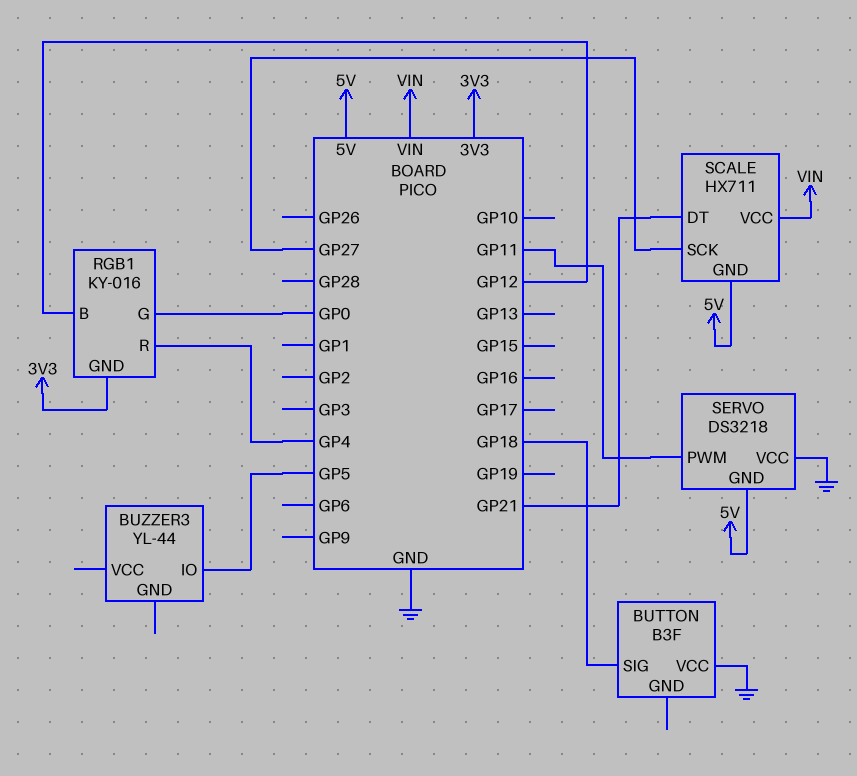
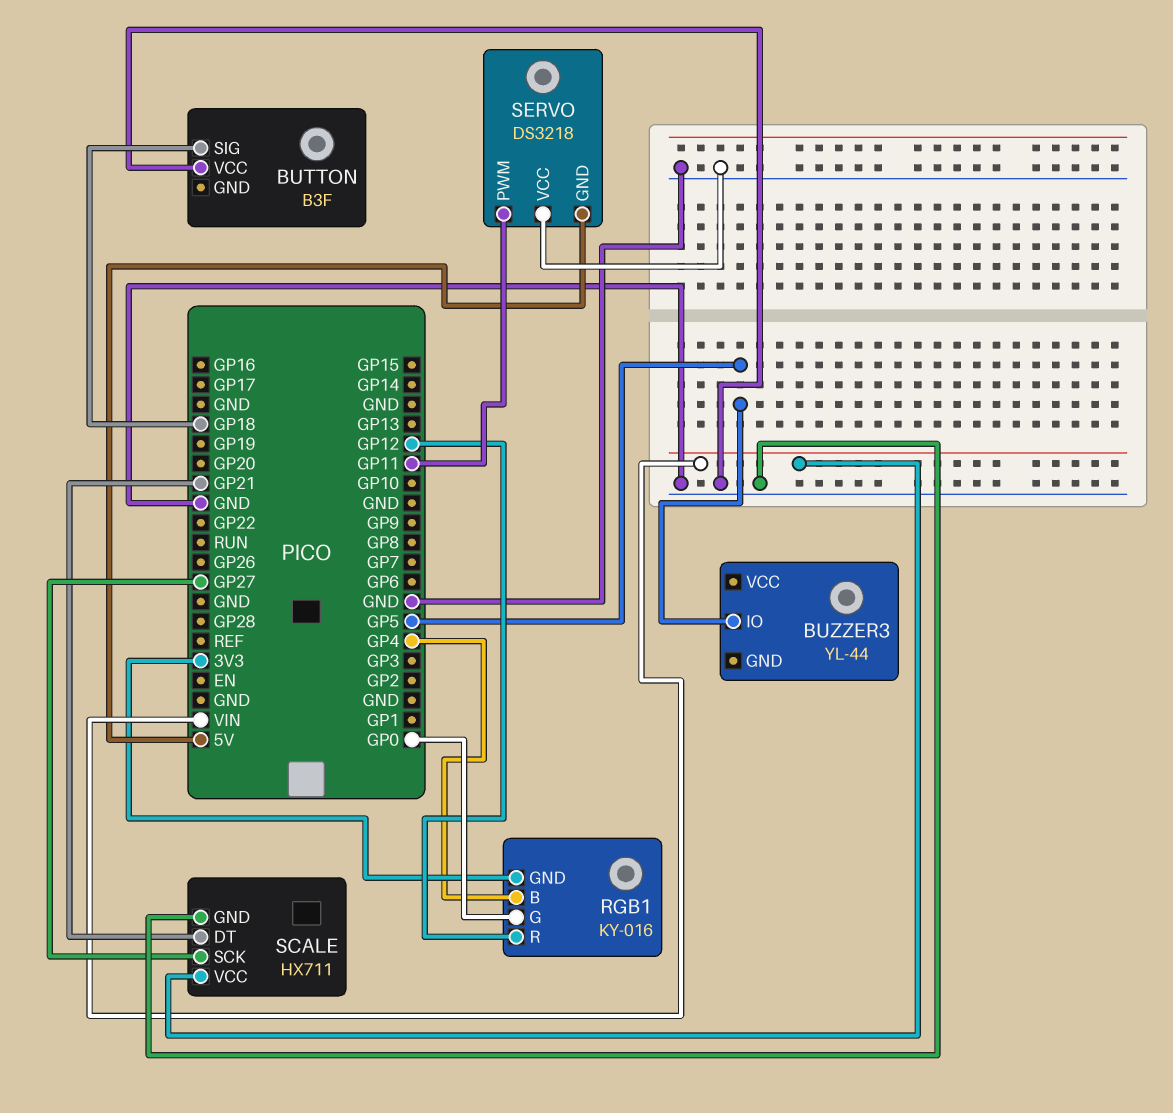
RGB1 pin B: GP12 -> GP4
RGB1 pin R: GP4 -> GP12
SCALE pin GND: 5V -> GND

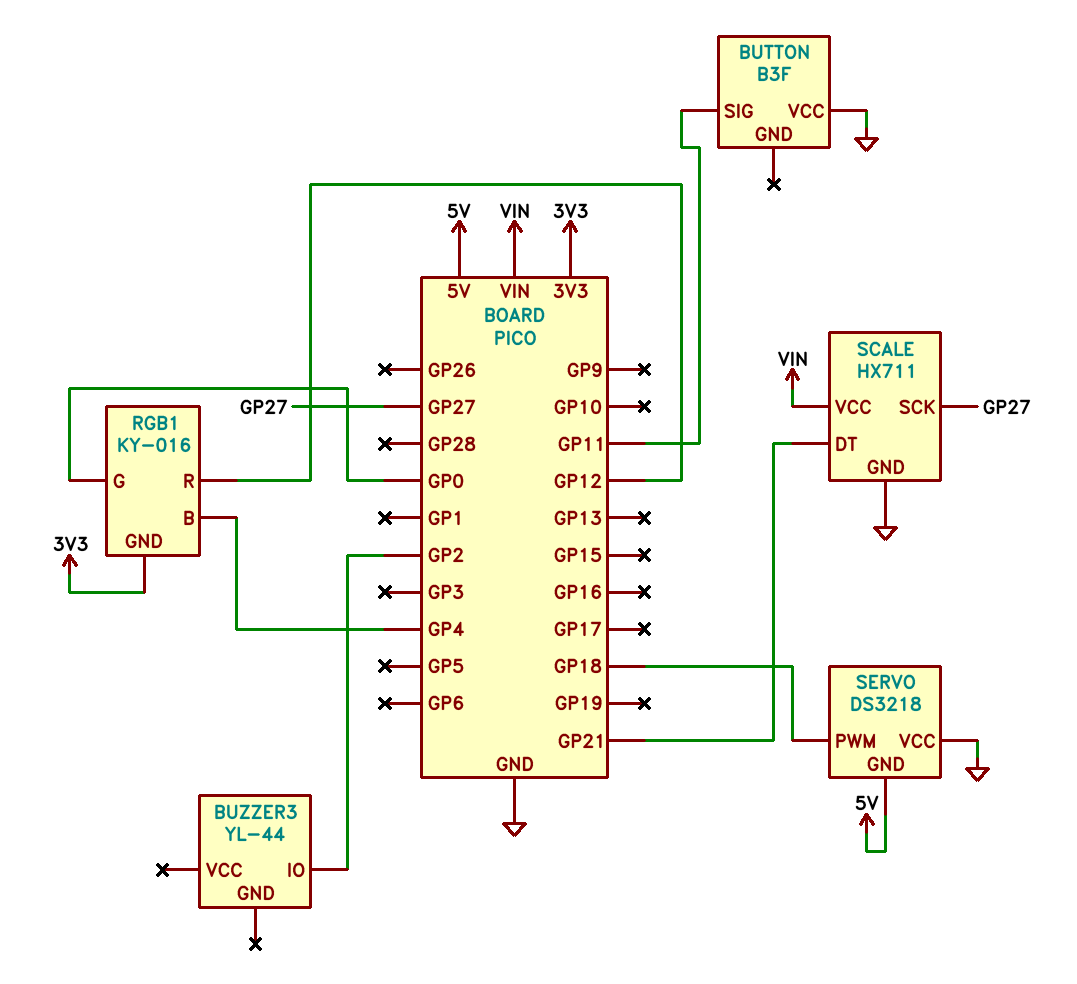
BUTTON pin SIG: GP18 -> GP11
BUZZER3 pin IO: GP5 -> GP2
SERVO pin PWM: GP11 -> GP18

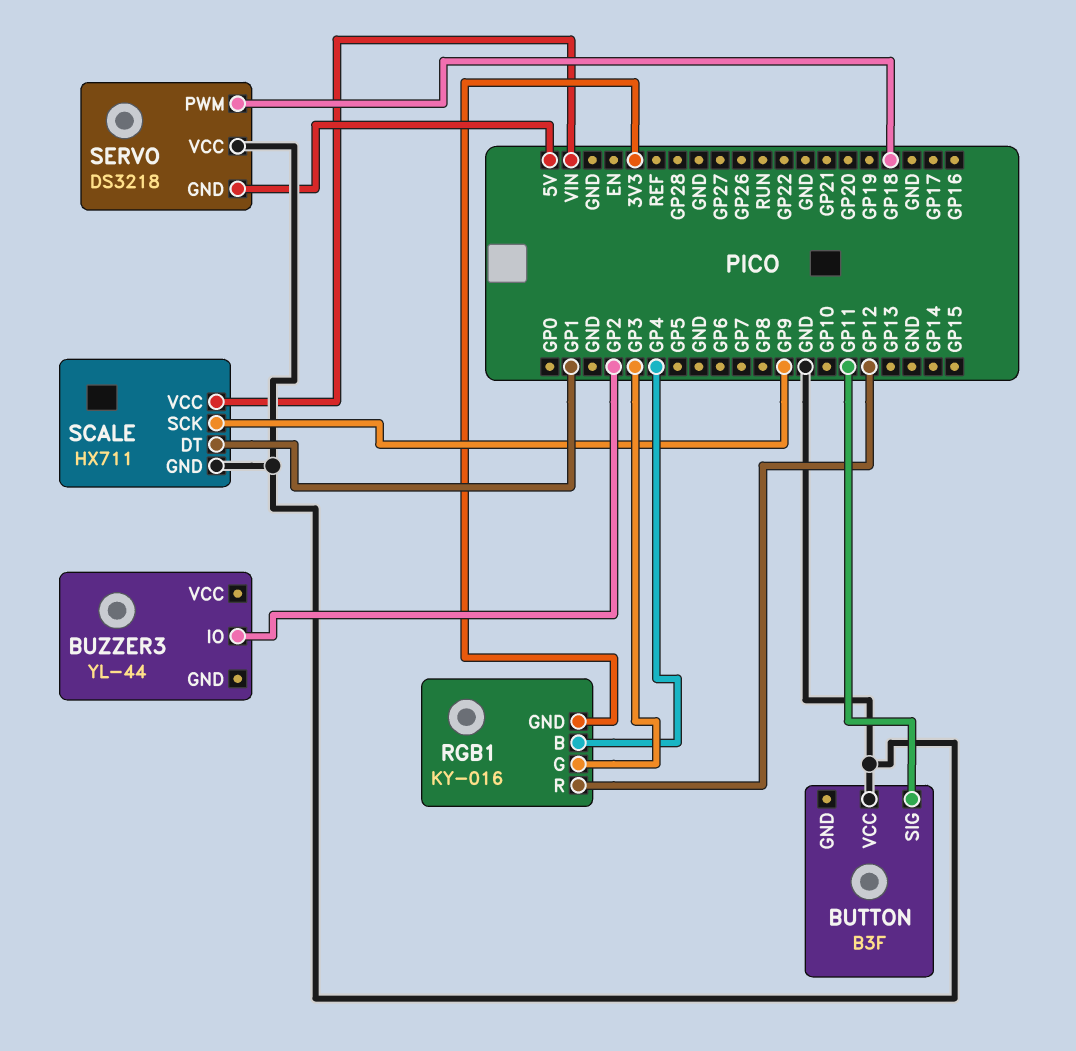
RGB1 pin G: GP0 -> GP3
SCALE pin DT: GP21 -> GP1
SCALE pin SCK: GP27 -> GP9

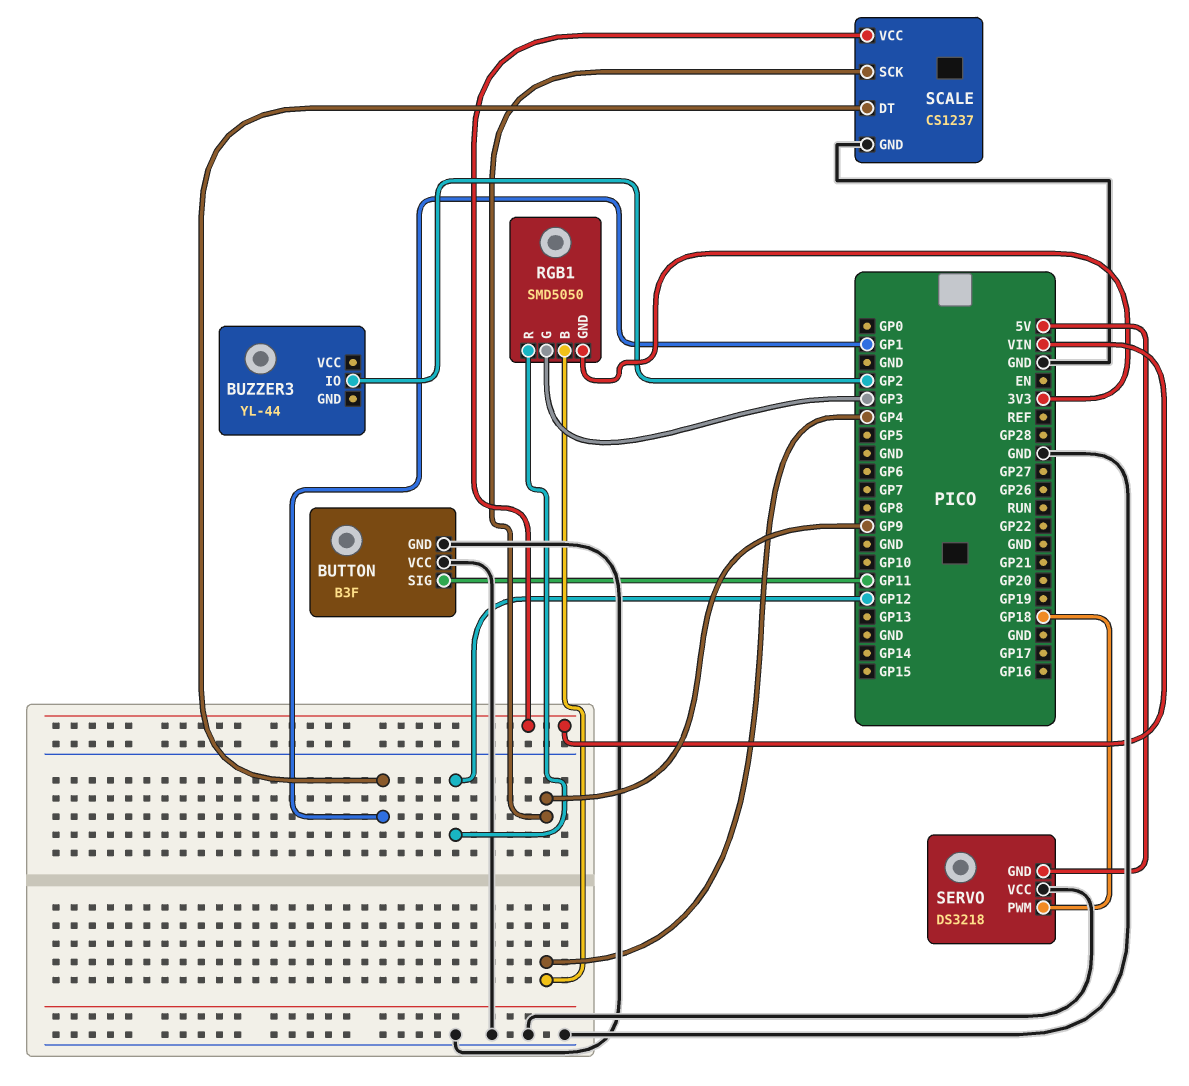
BUTTON pin GND: none -> GND
RGB1: KY-016 -> SMD5050
SCALE: HX711 -> CS1237

